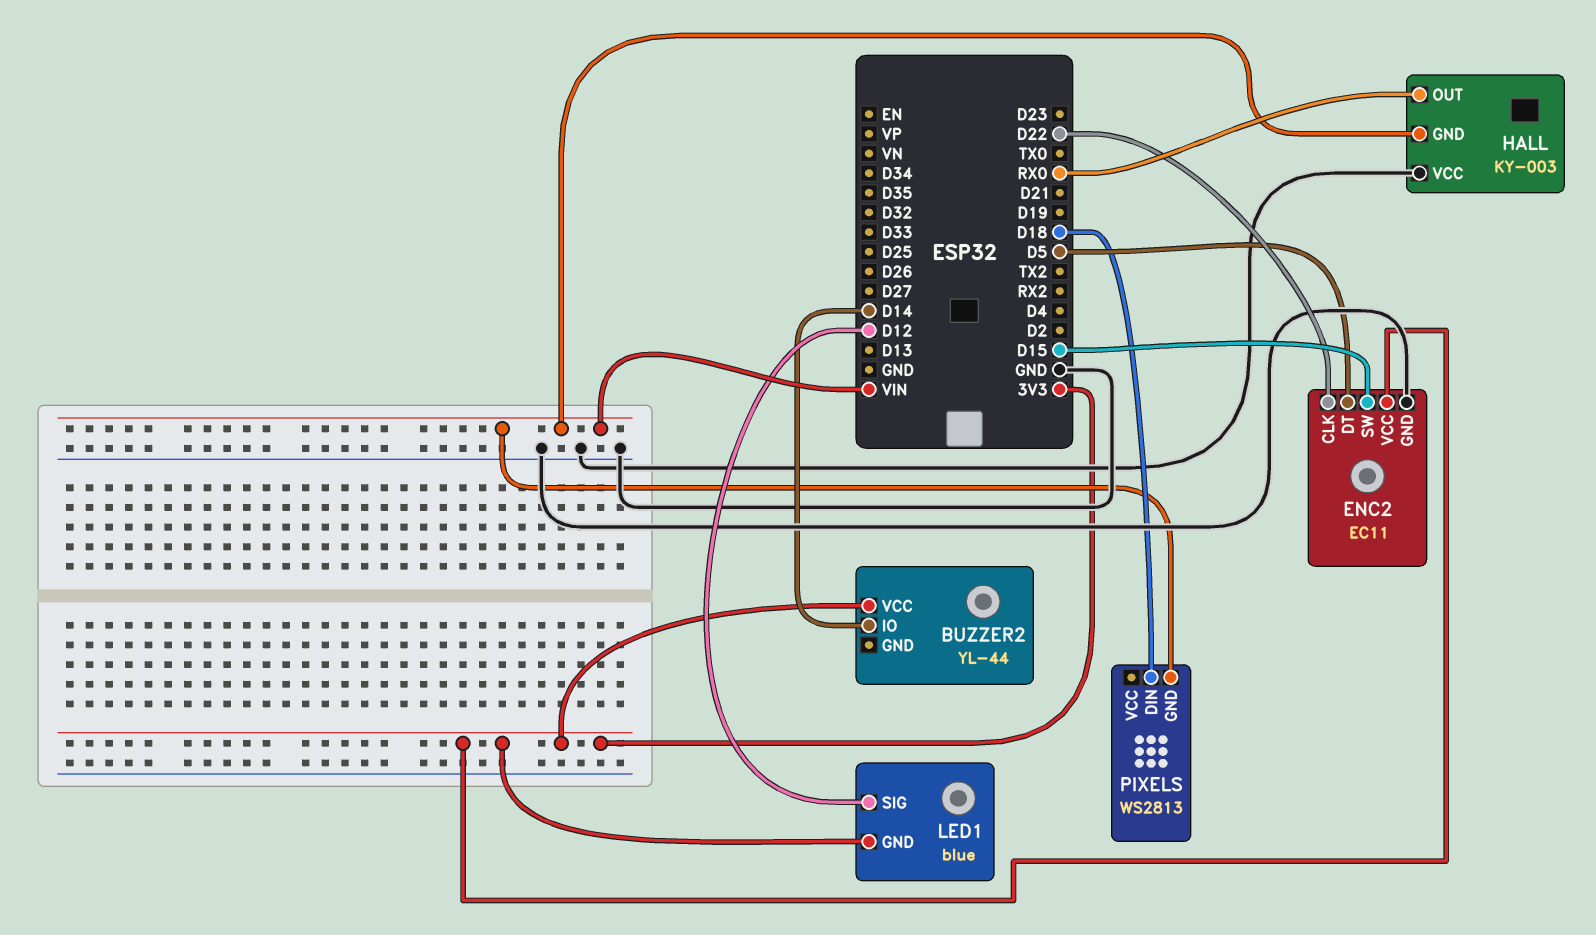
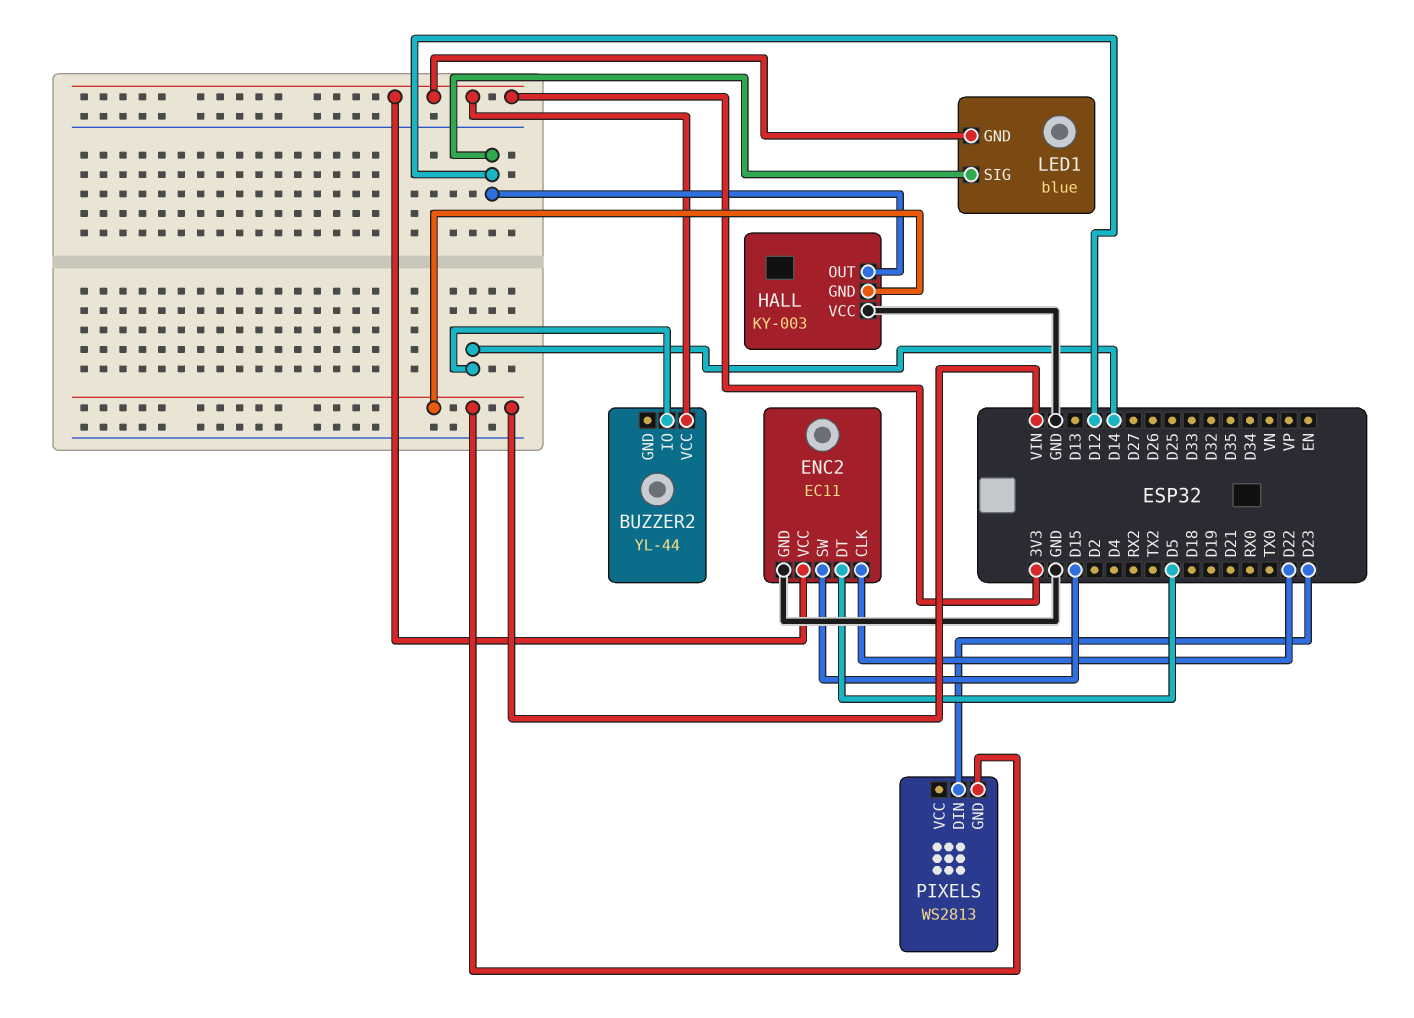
HALL pin OUT: RX0 -> D12
PIXELS pin DIN: D18 -> D23

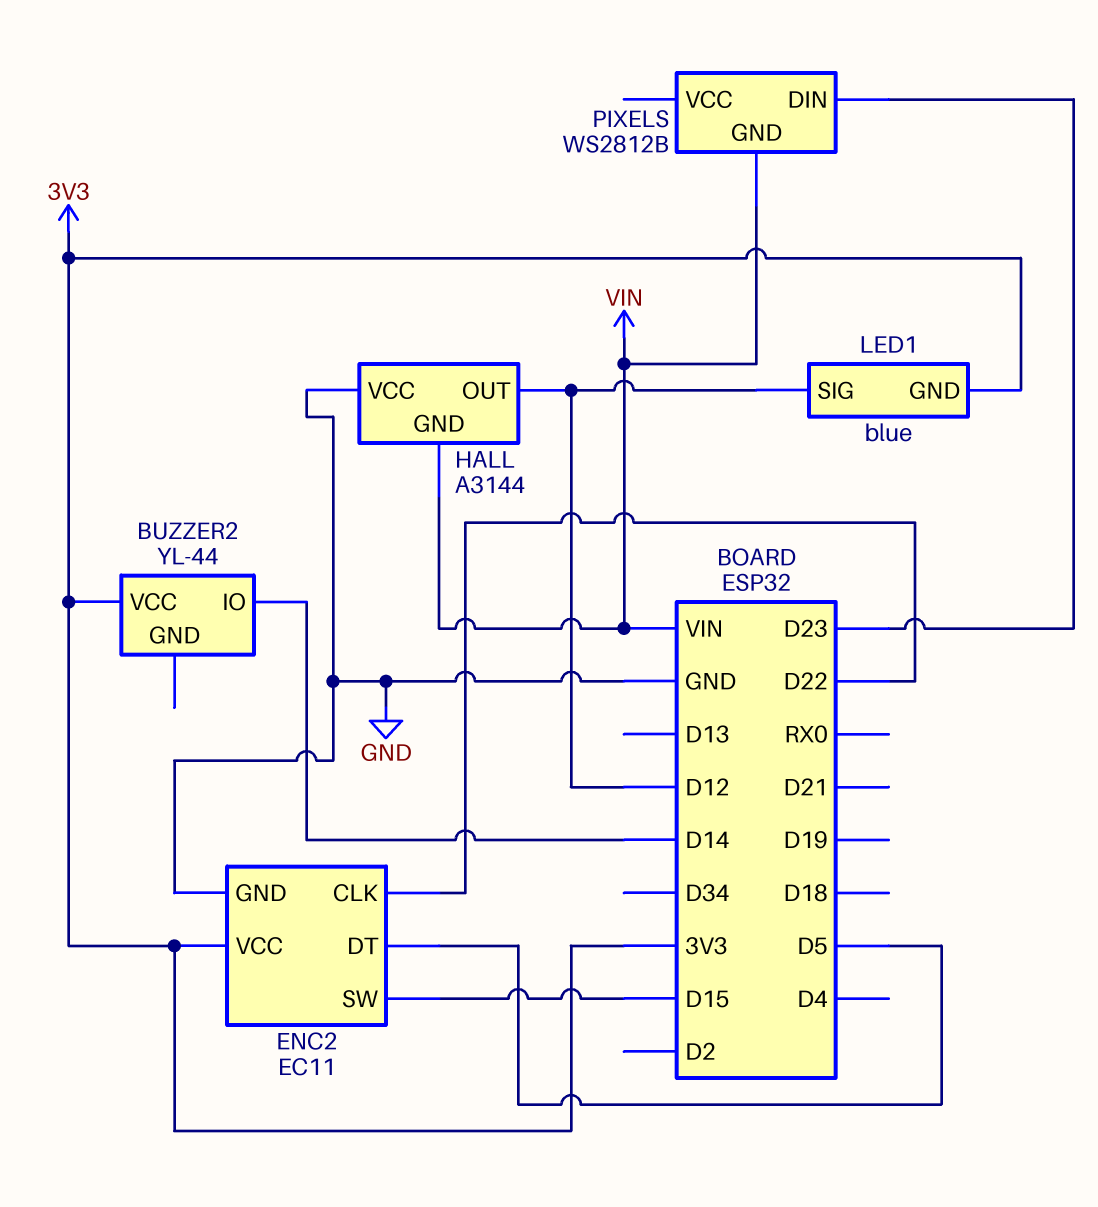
HALL: KY-003 -> A3144
PIXELS: WS2813 -> WS2812B

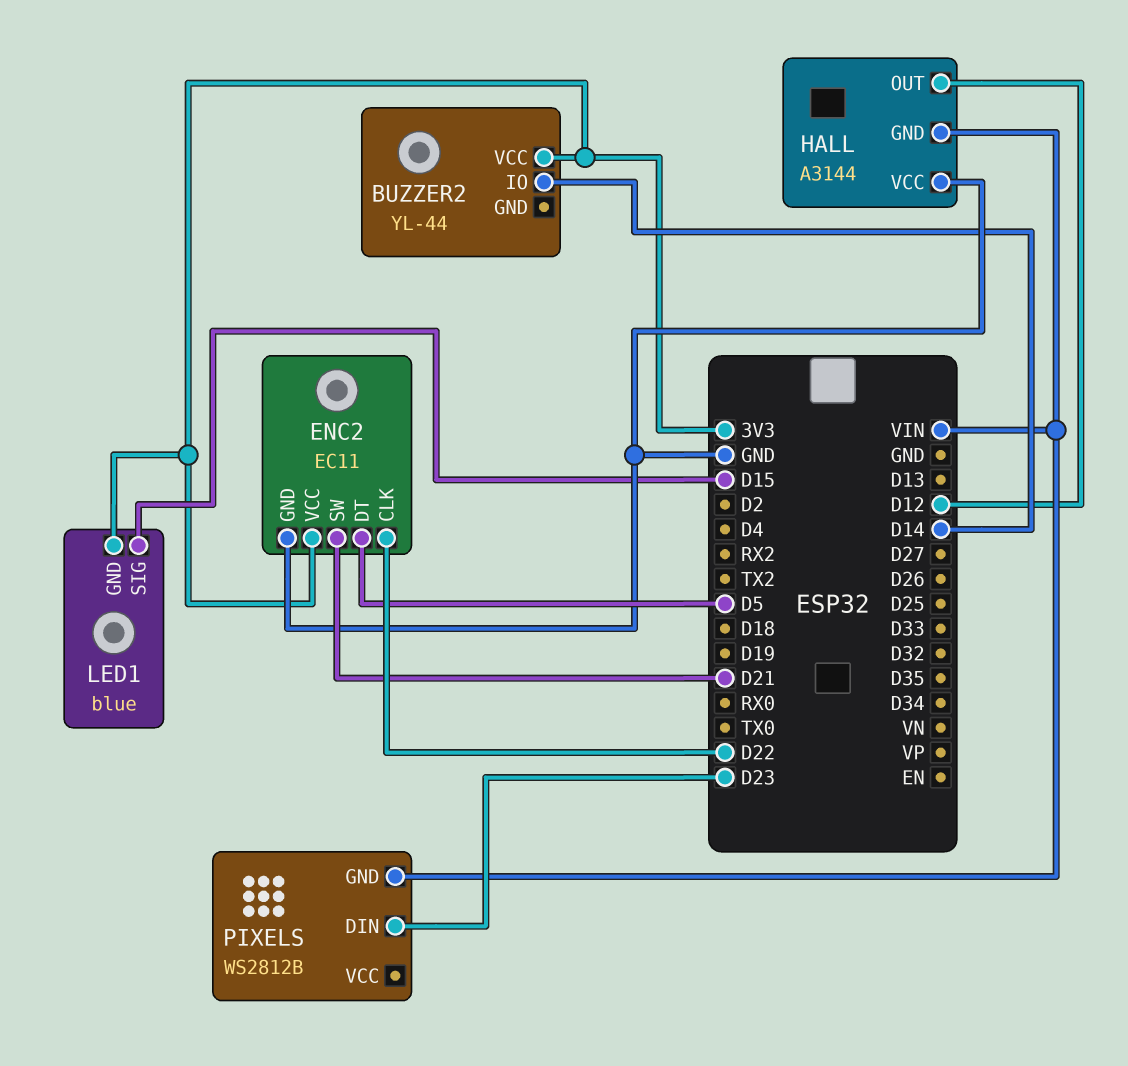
ENC2 pin SW: D15 -> D21
LED1 pin SIG: D12 -> D15

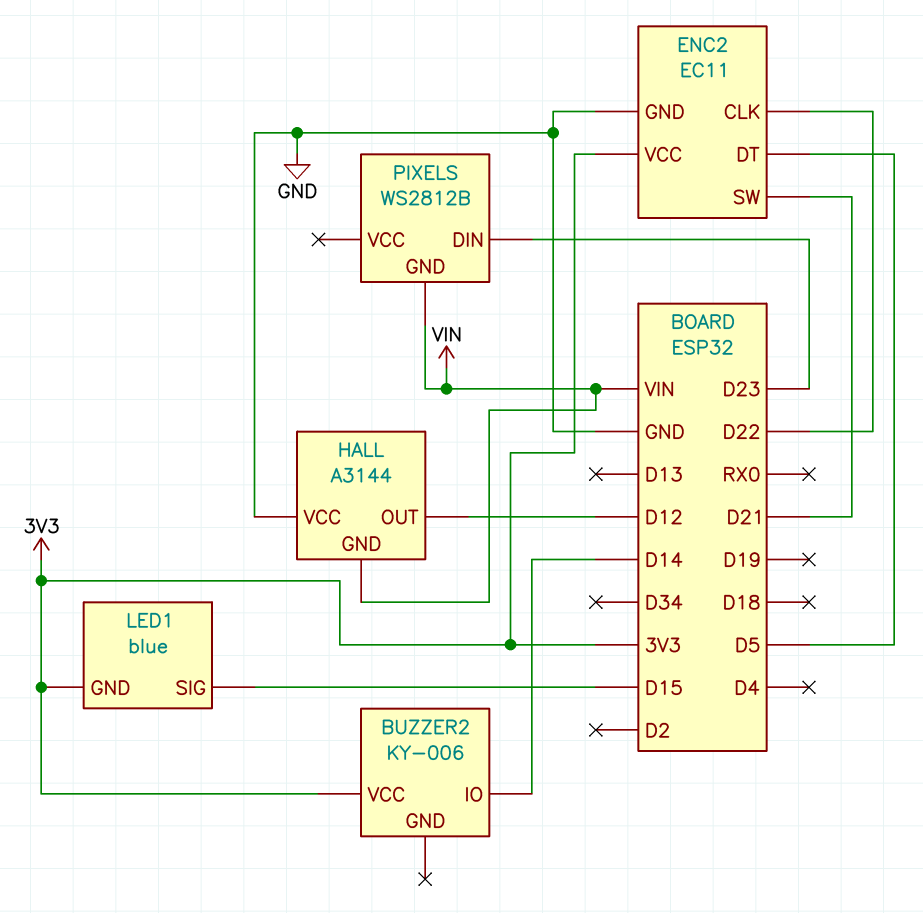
BUZZER2: YL-44 -> KY-006

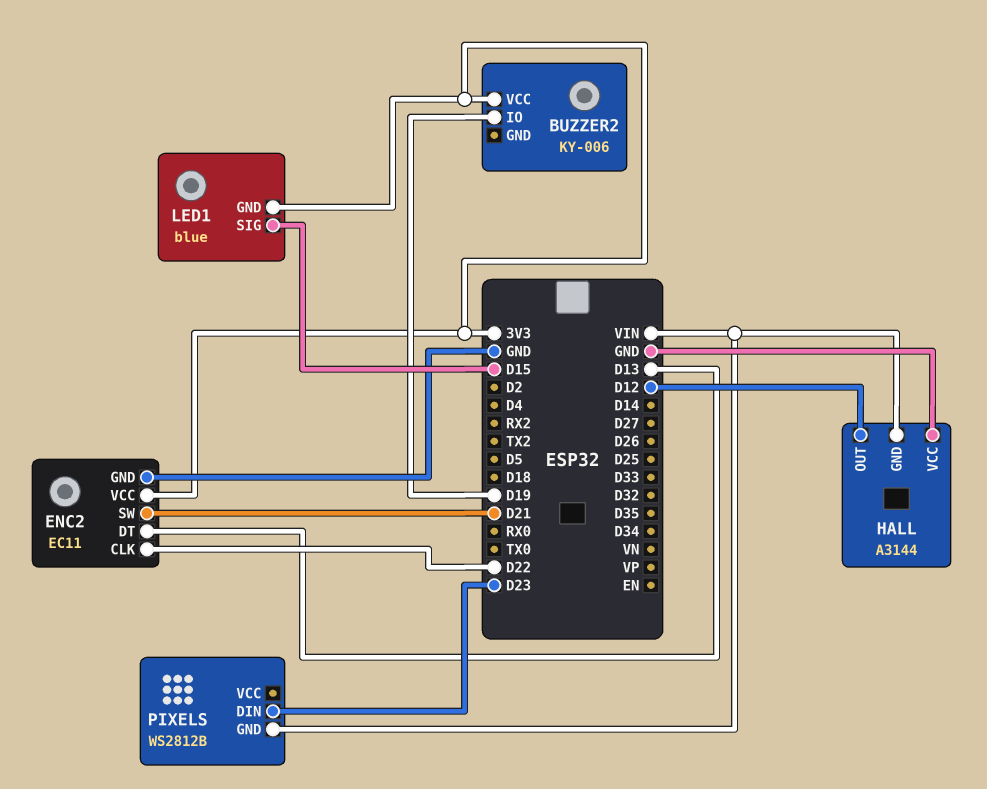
BUZZER2 pin IO: D14 -> D19
ENC2 pin DT: D5 -> D13

